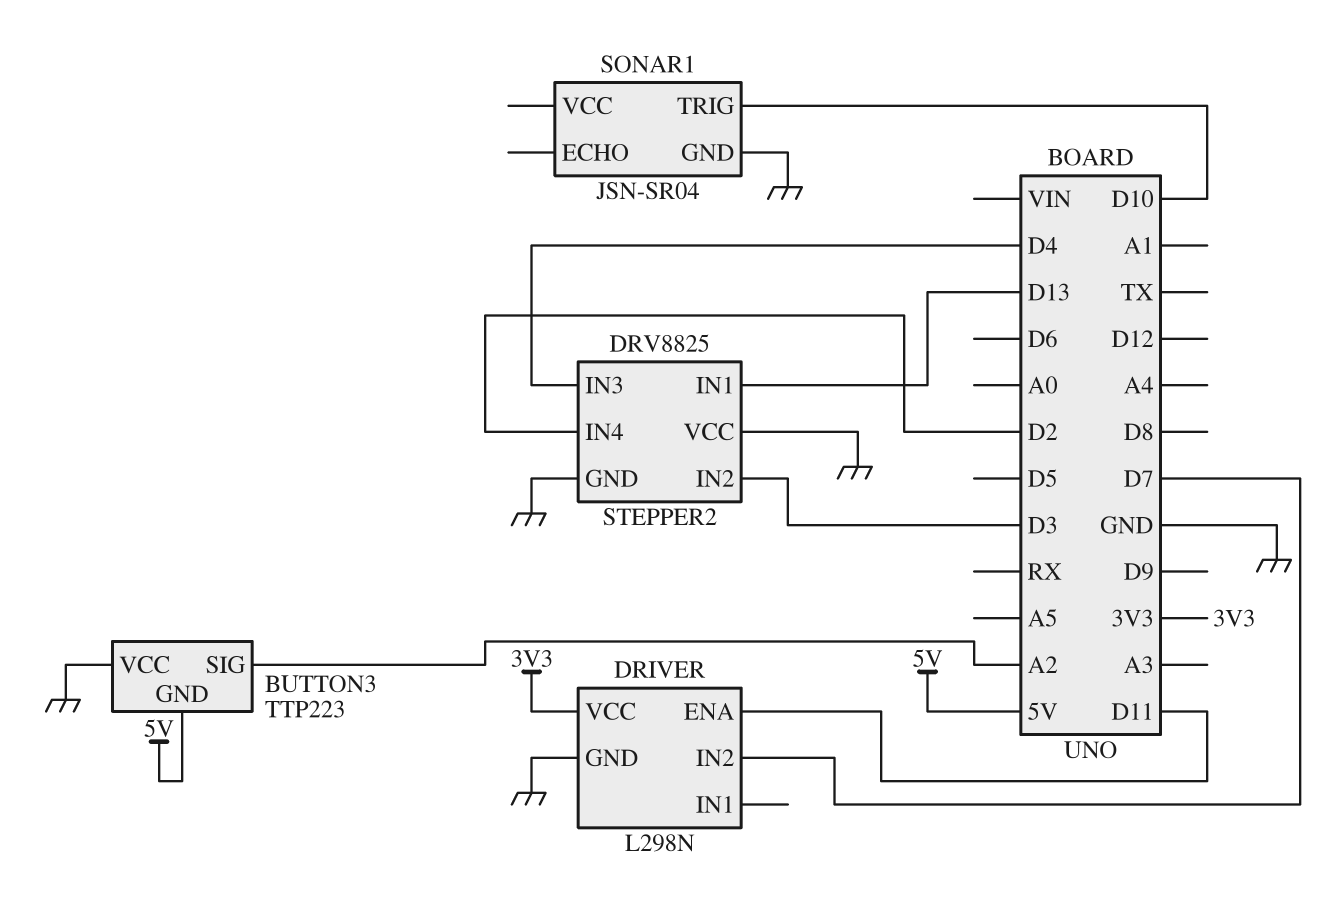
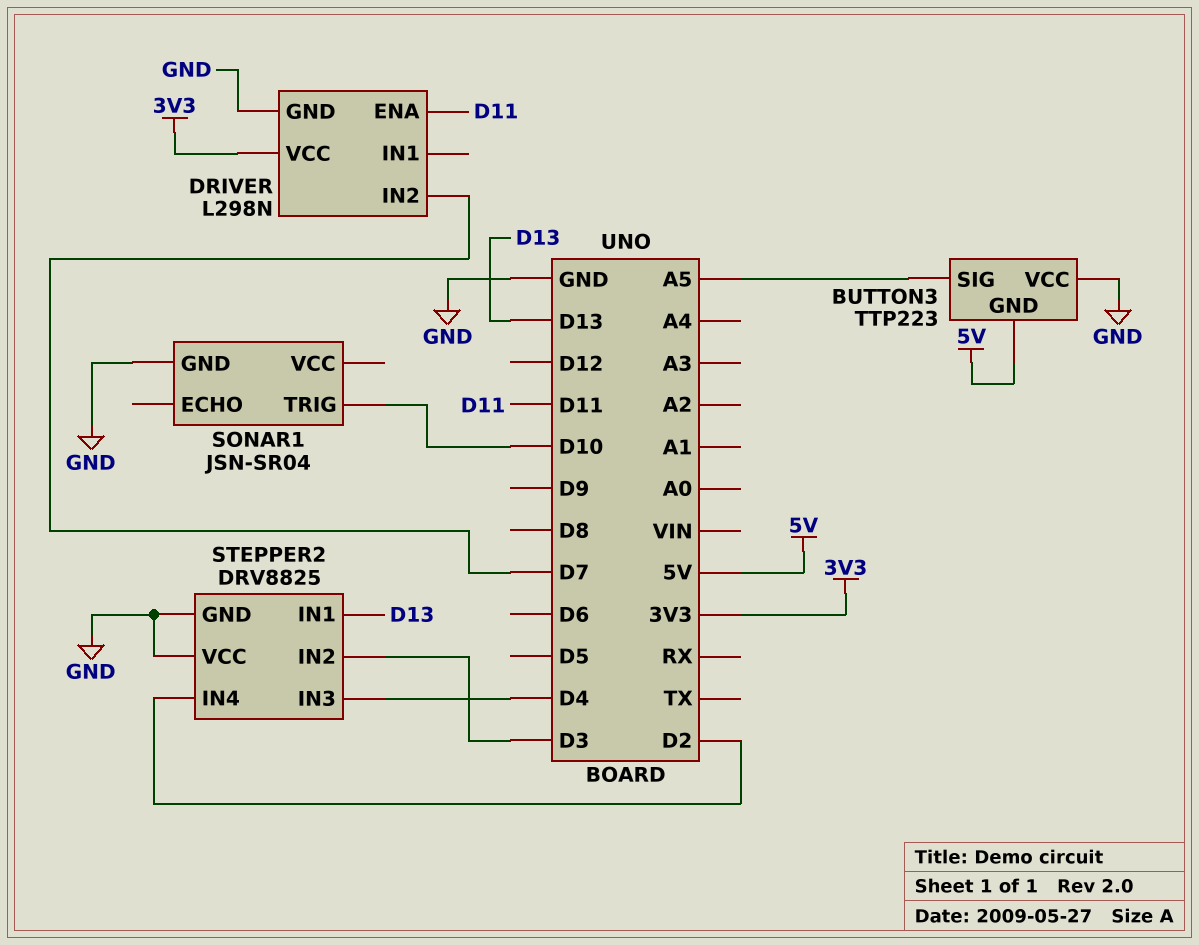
BUTTON3 pin SIG: A2 -> A5

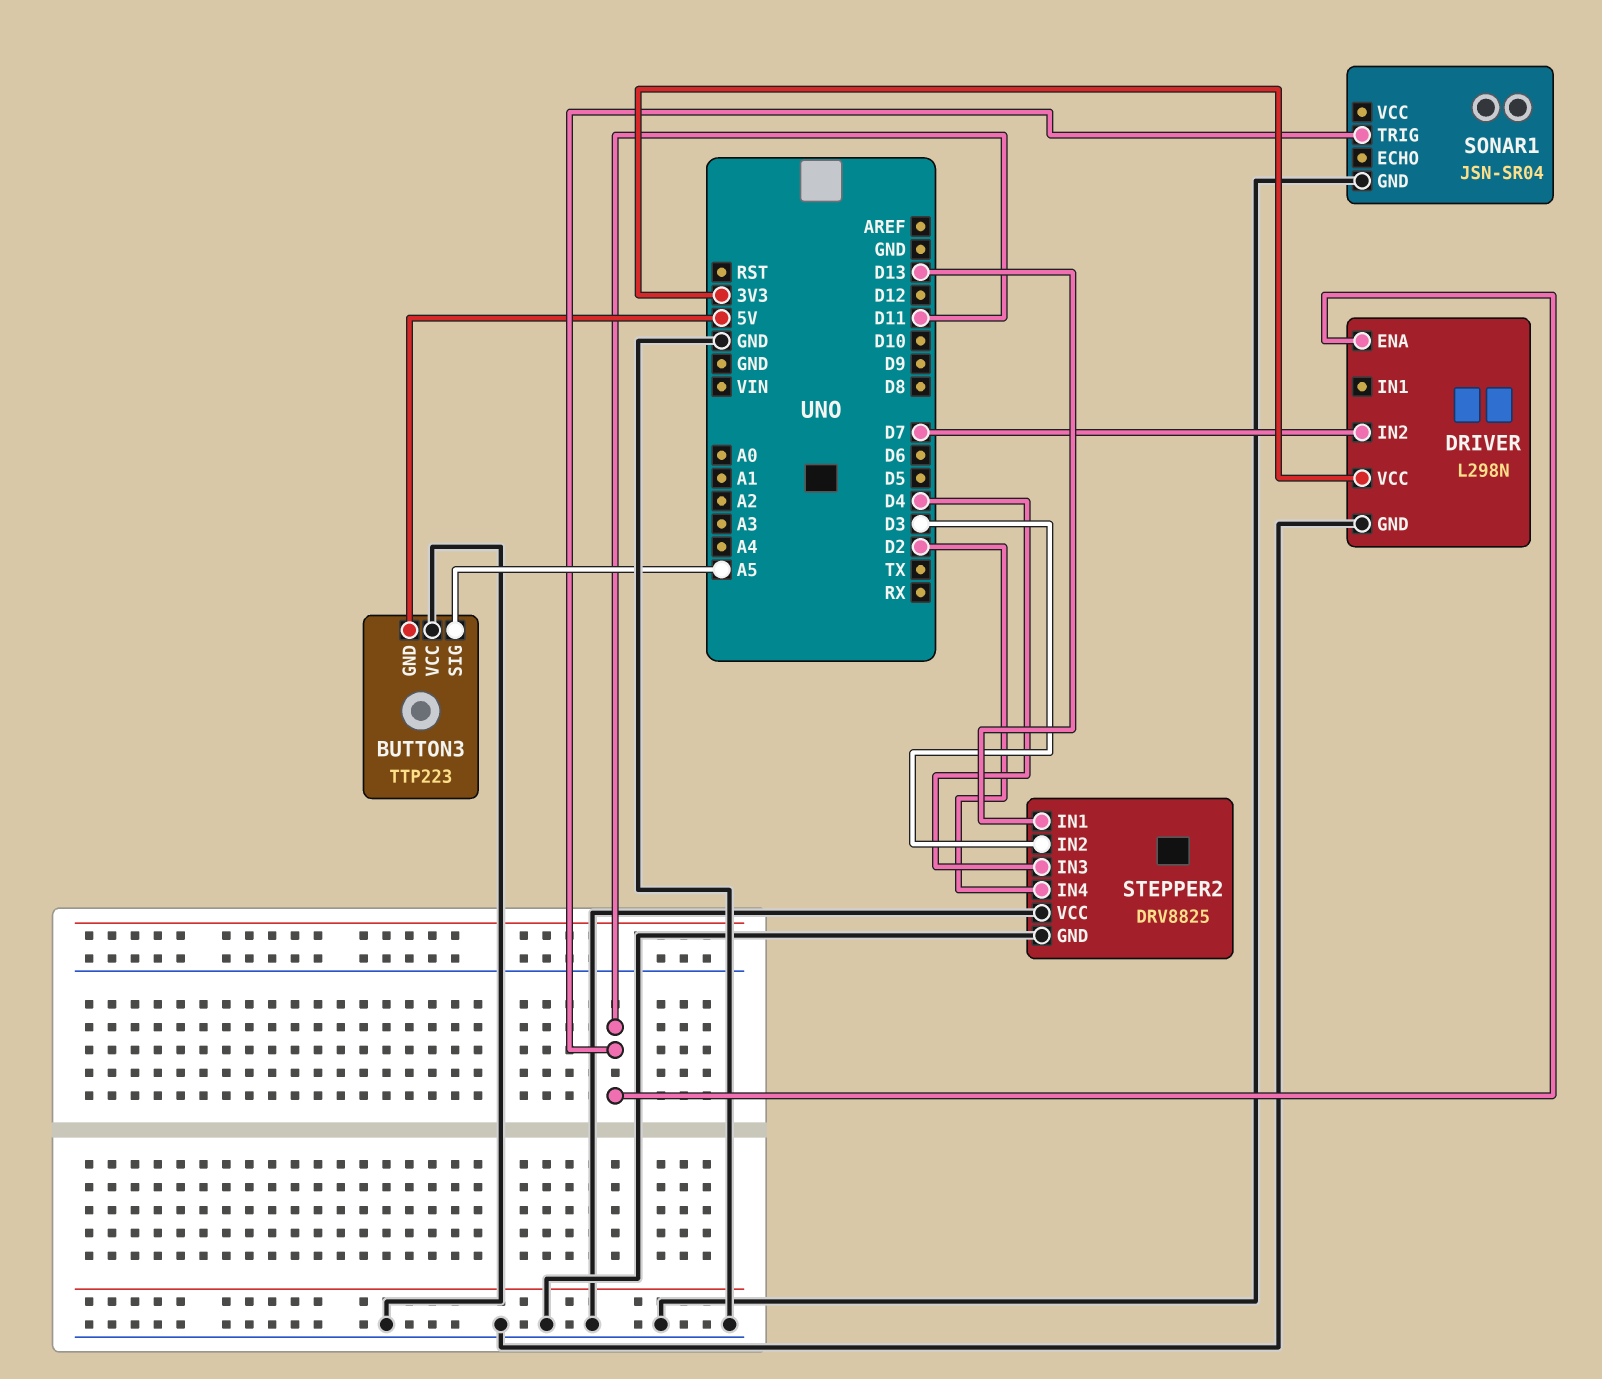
SONAR1 pin TRIG: D10 -> D11

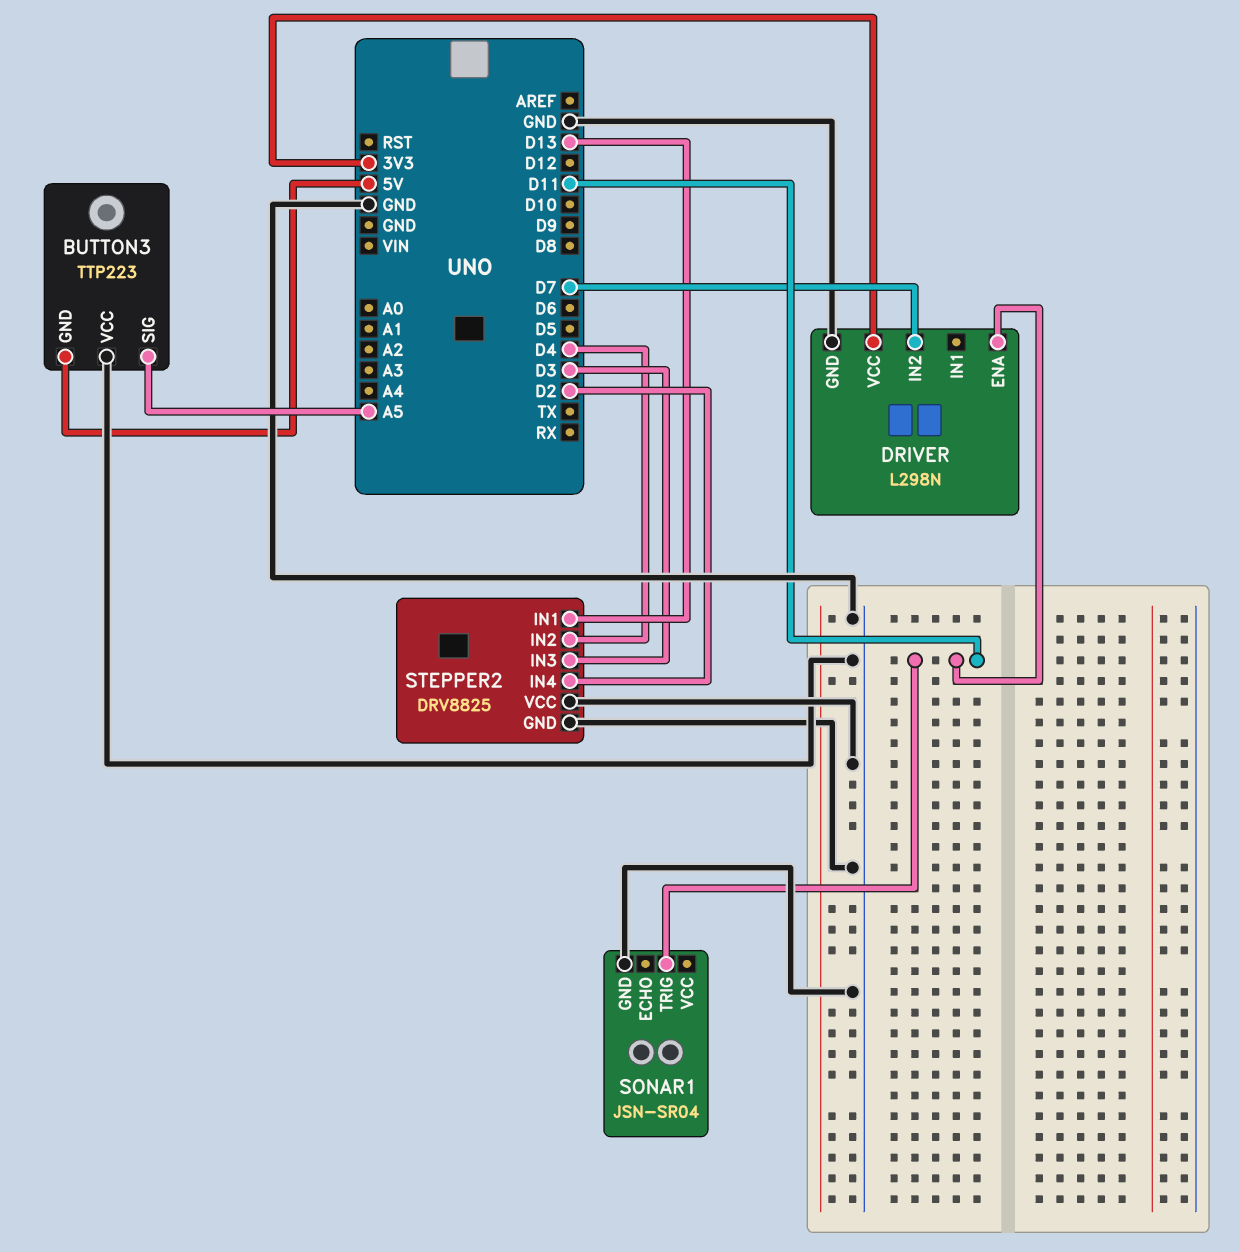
STEPPER2 pin IN2: D3 -> D4
STEPPER2 pin IN3: D4 -> D3

